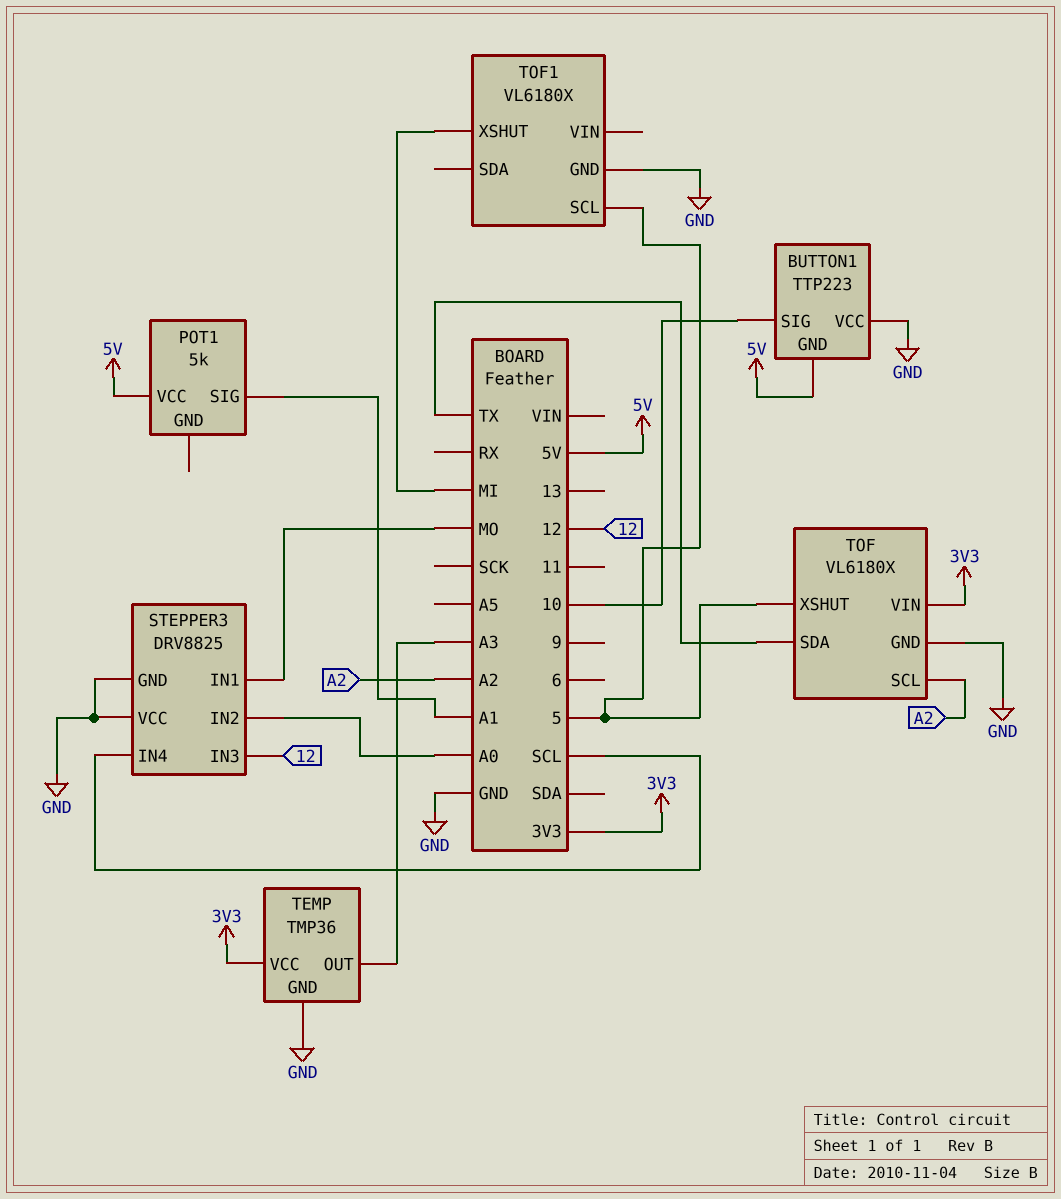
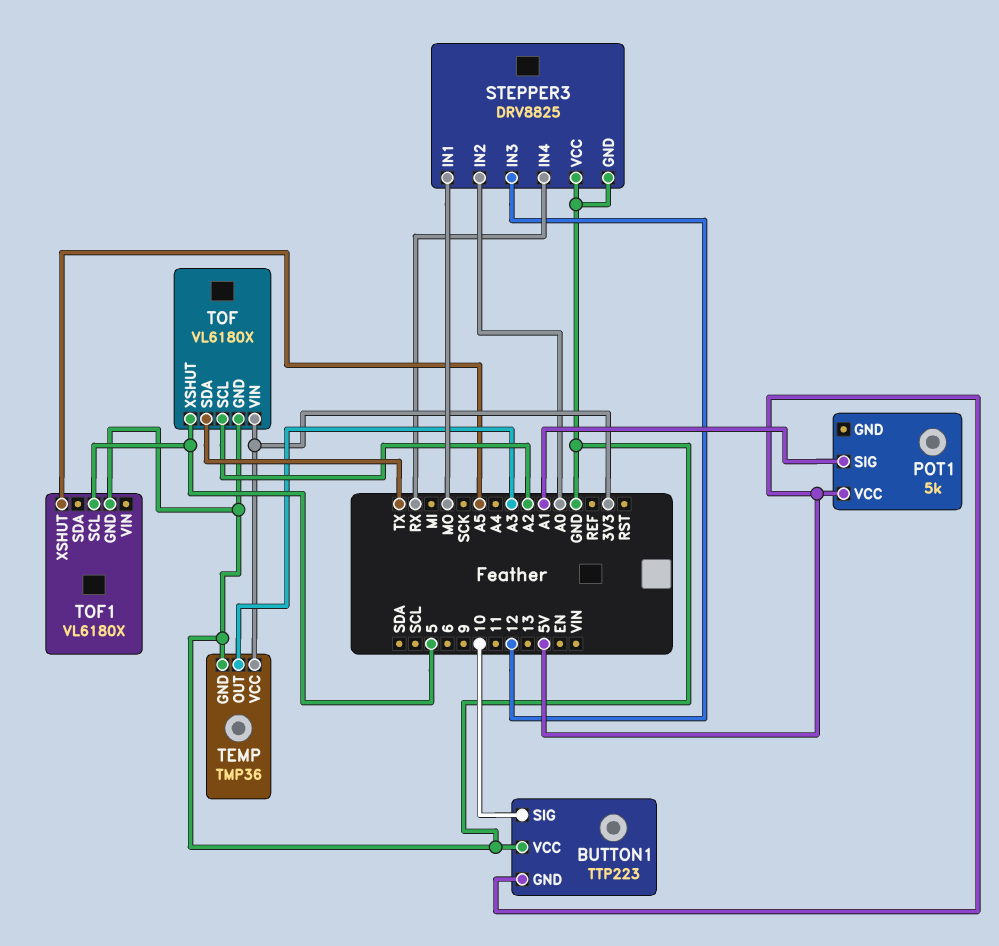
STEPPER3 pin IN4: SCL -> RX
TOF1 pin XSHUT: MI -> A5

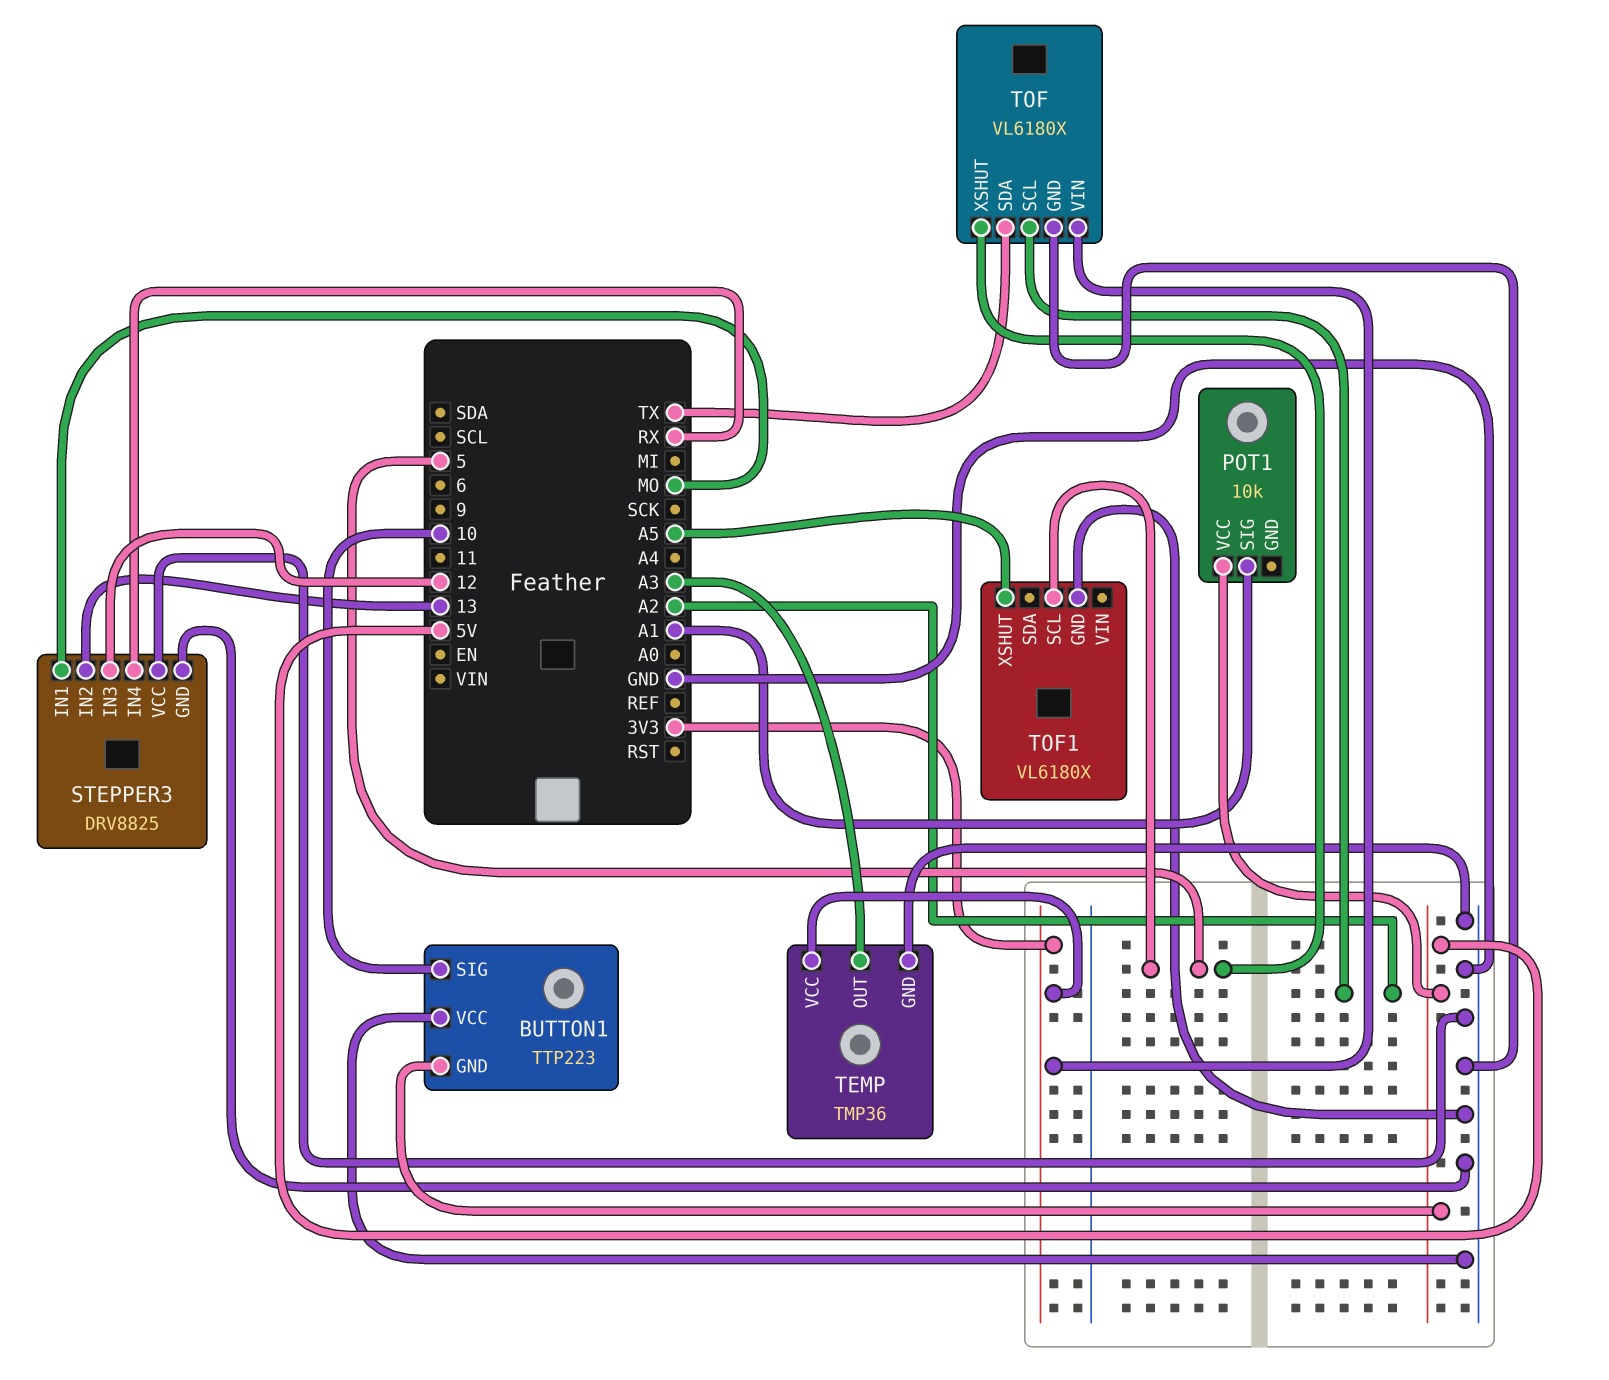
POT1: 5k -> 10k
STEPPER3 pin IN2: A0 -> 13

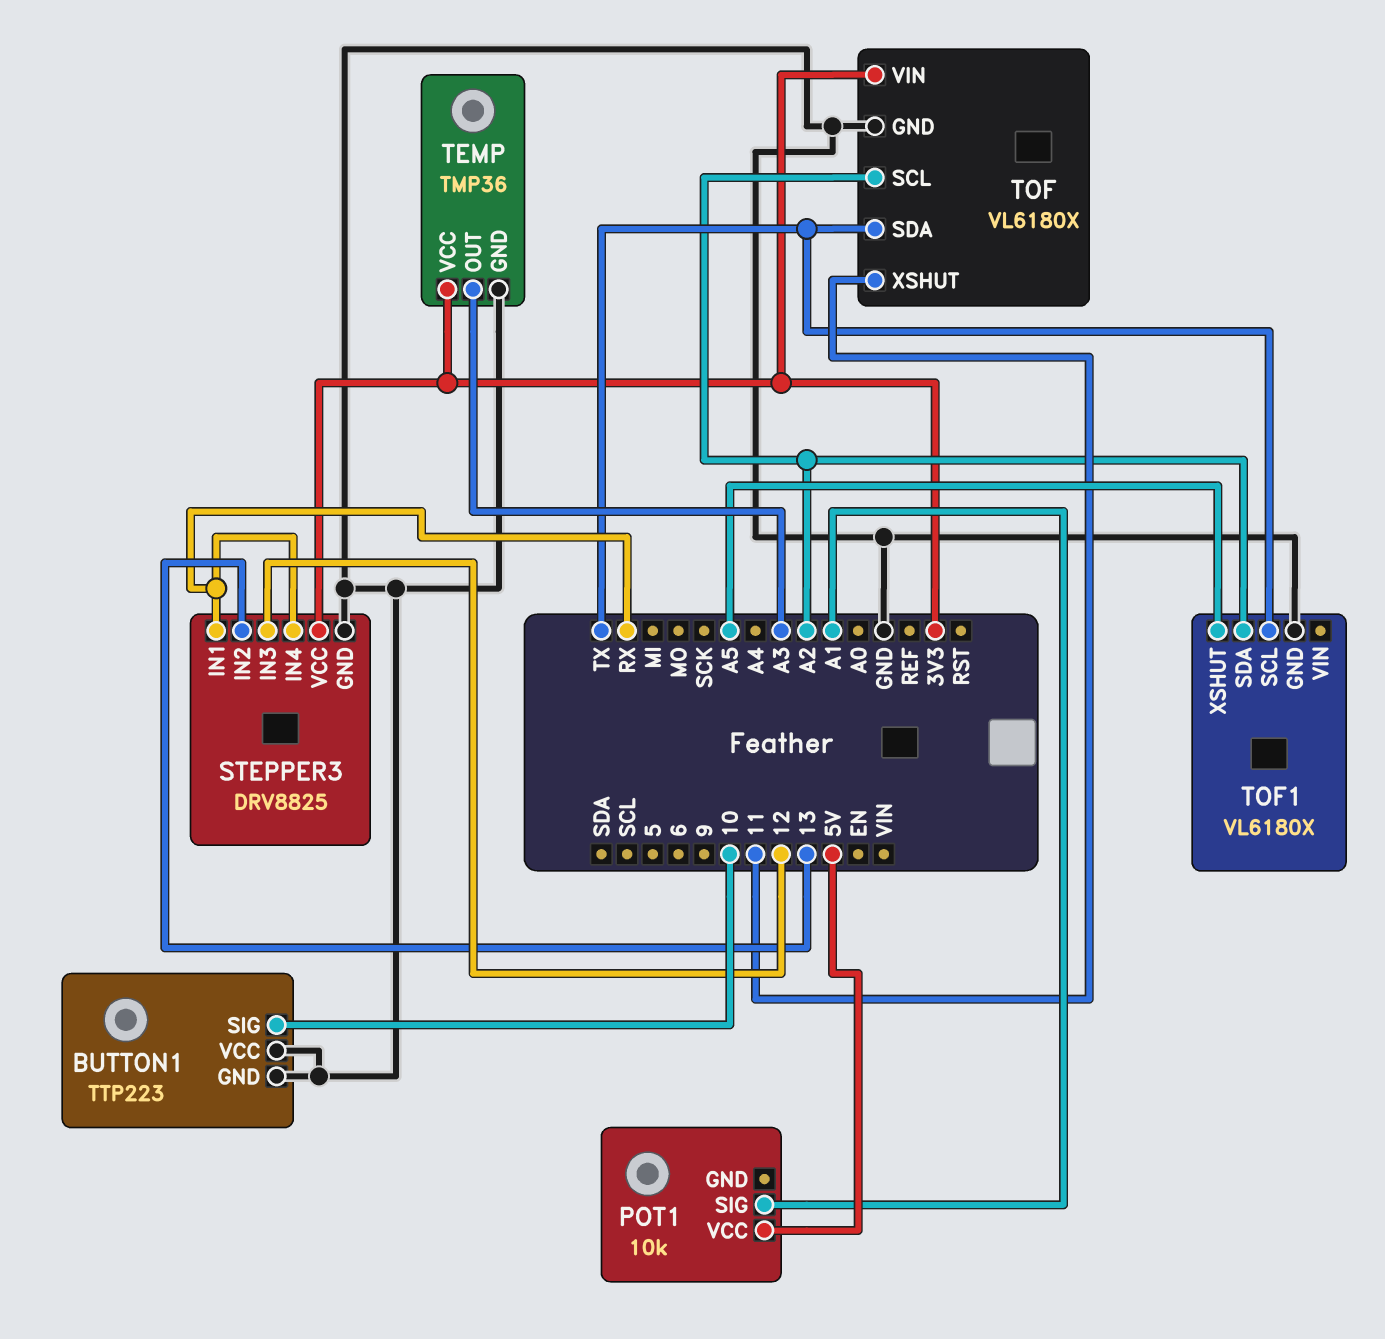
BUTTON1 pin GND: 5V -> GND
STEPPER3 pin IN1: MO -> RX
STEPPER3 pin VCC: GND -> 3V3
TOF pin XSHUT: 5 -> 11
TOF1 pin SCL: 5 -> TX
TOF1 pin SDA: none -> A2

